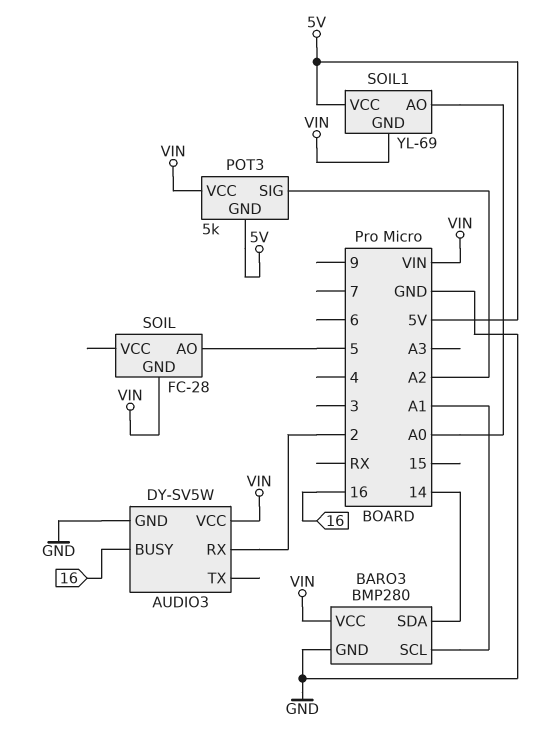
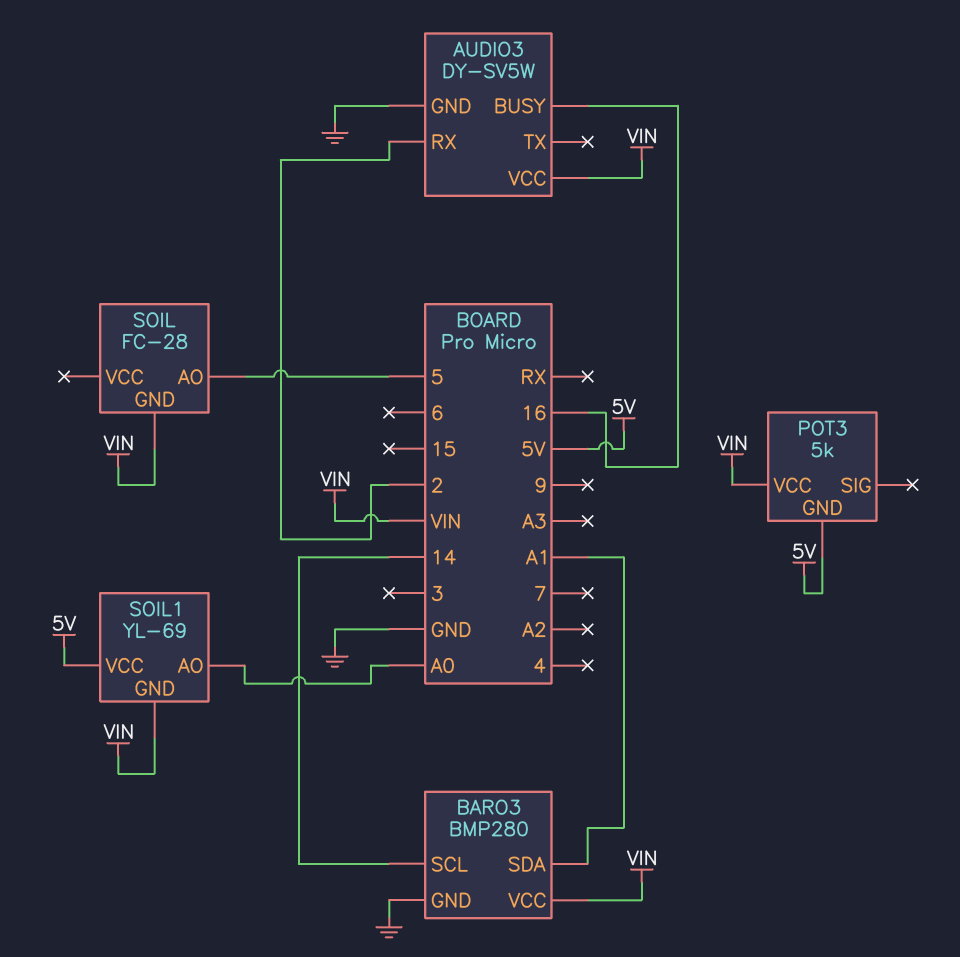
BARO3 pin SCL: A1 -> 14
BARO3 pin SDA: 14 -> A1
POT3 pin SIG: A2 -> none

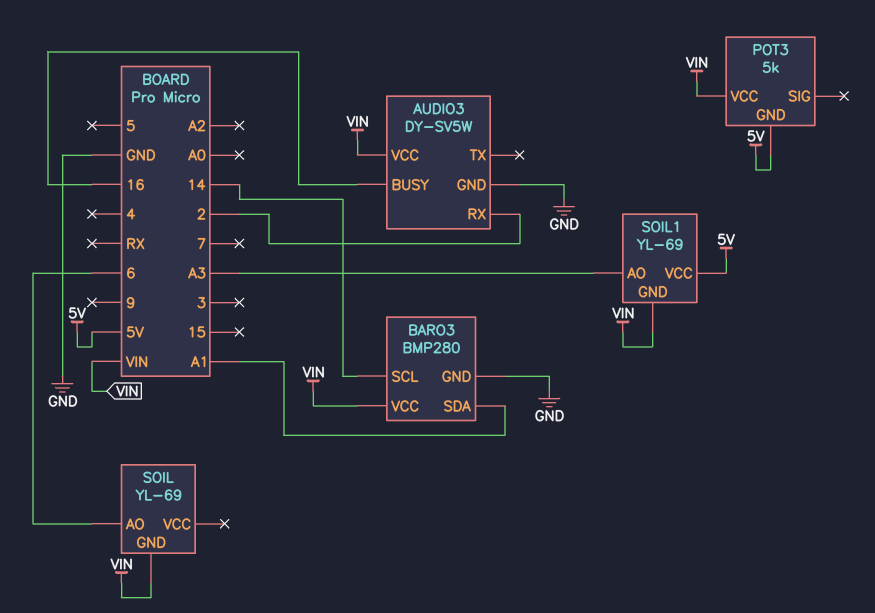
SOIL: FC-28 -> YL-69
SOIL pin AO: 5 -> 6
SOIL1 pin AO: A0 -> A3

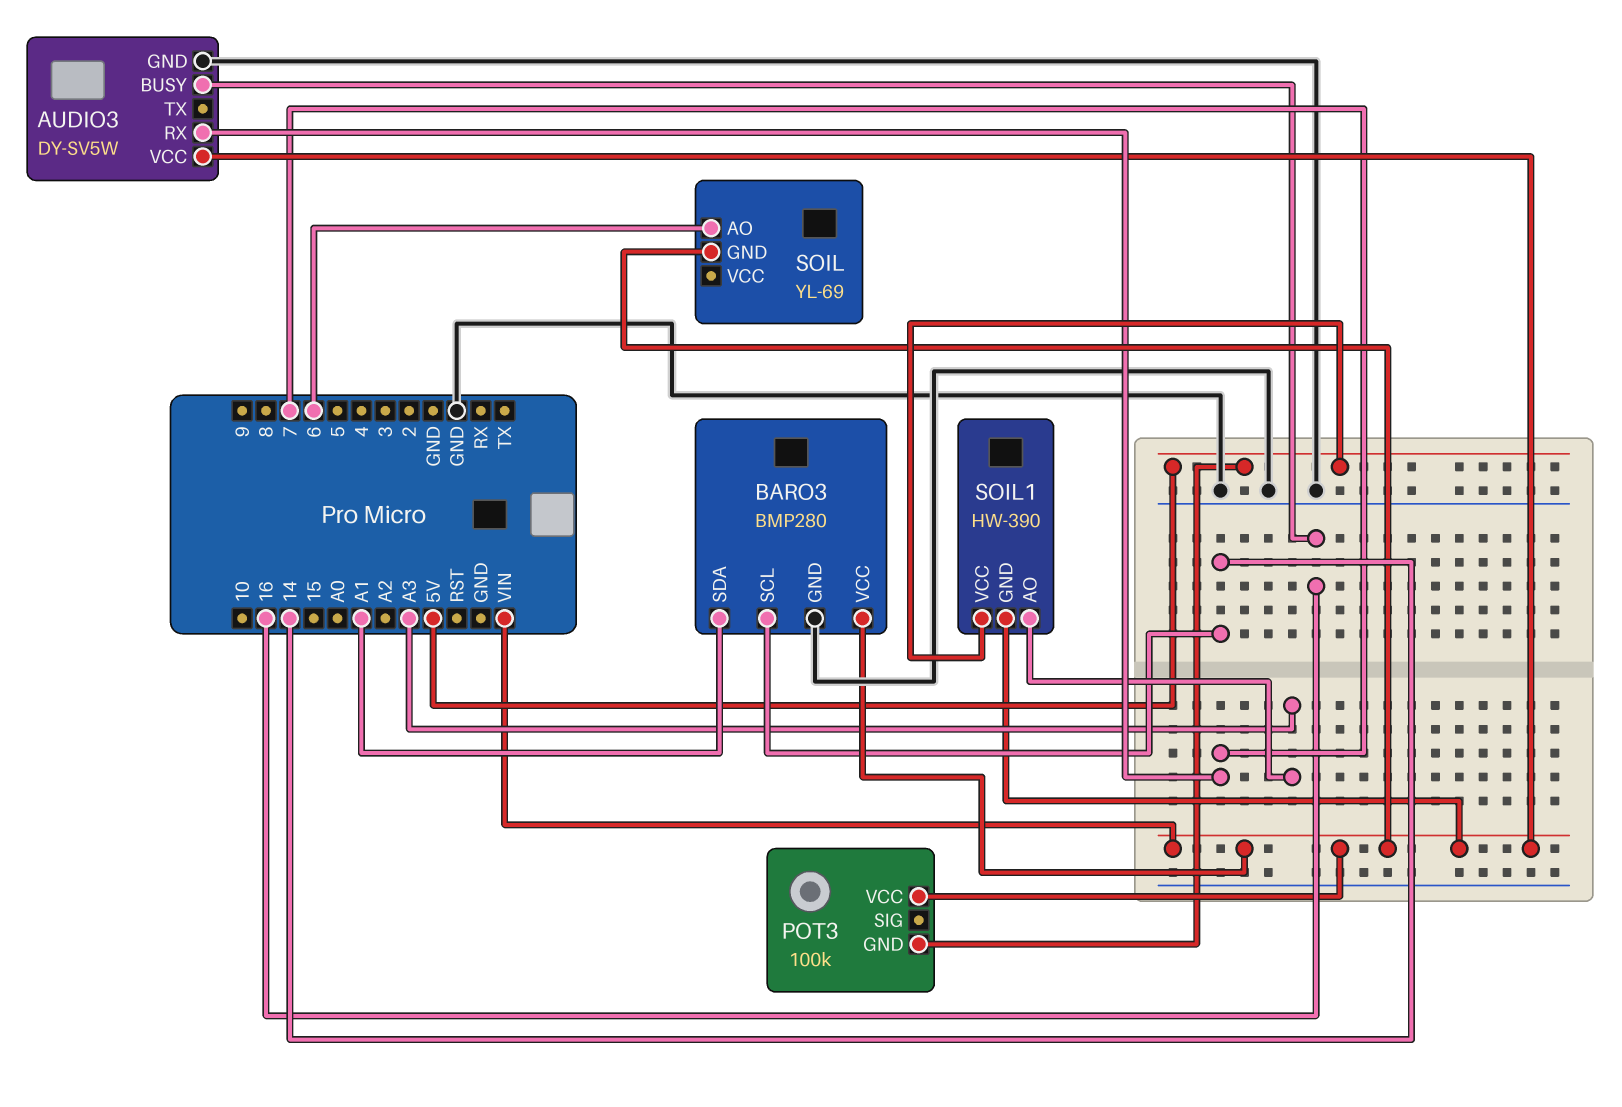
AUDIO3 pin RX: 2 -> 7
POT3: 5k -> 100k
SOIL1: YL-69 -> HW-390

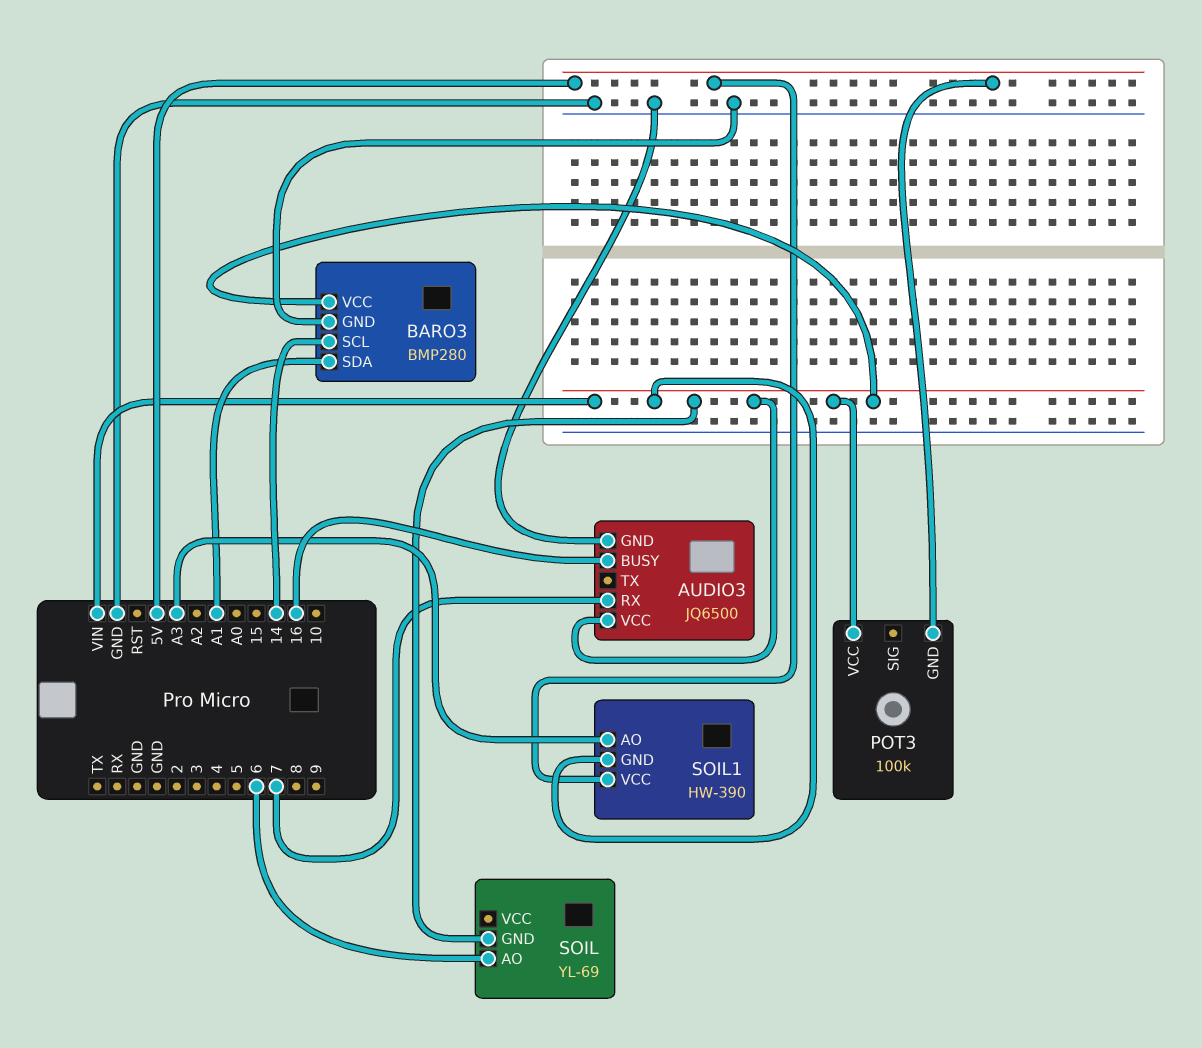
AUDIO3: DY-SV5W -> JQ6500

